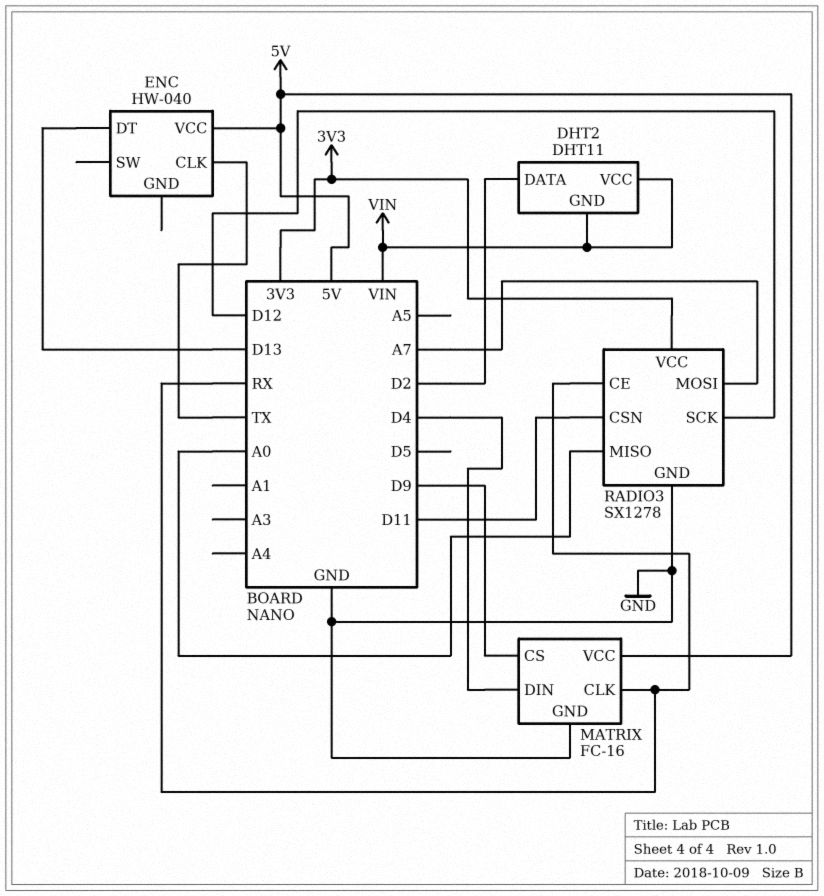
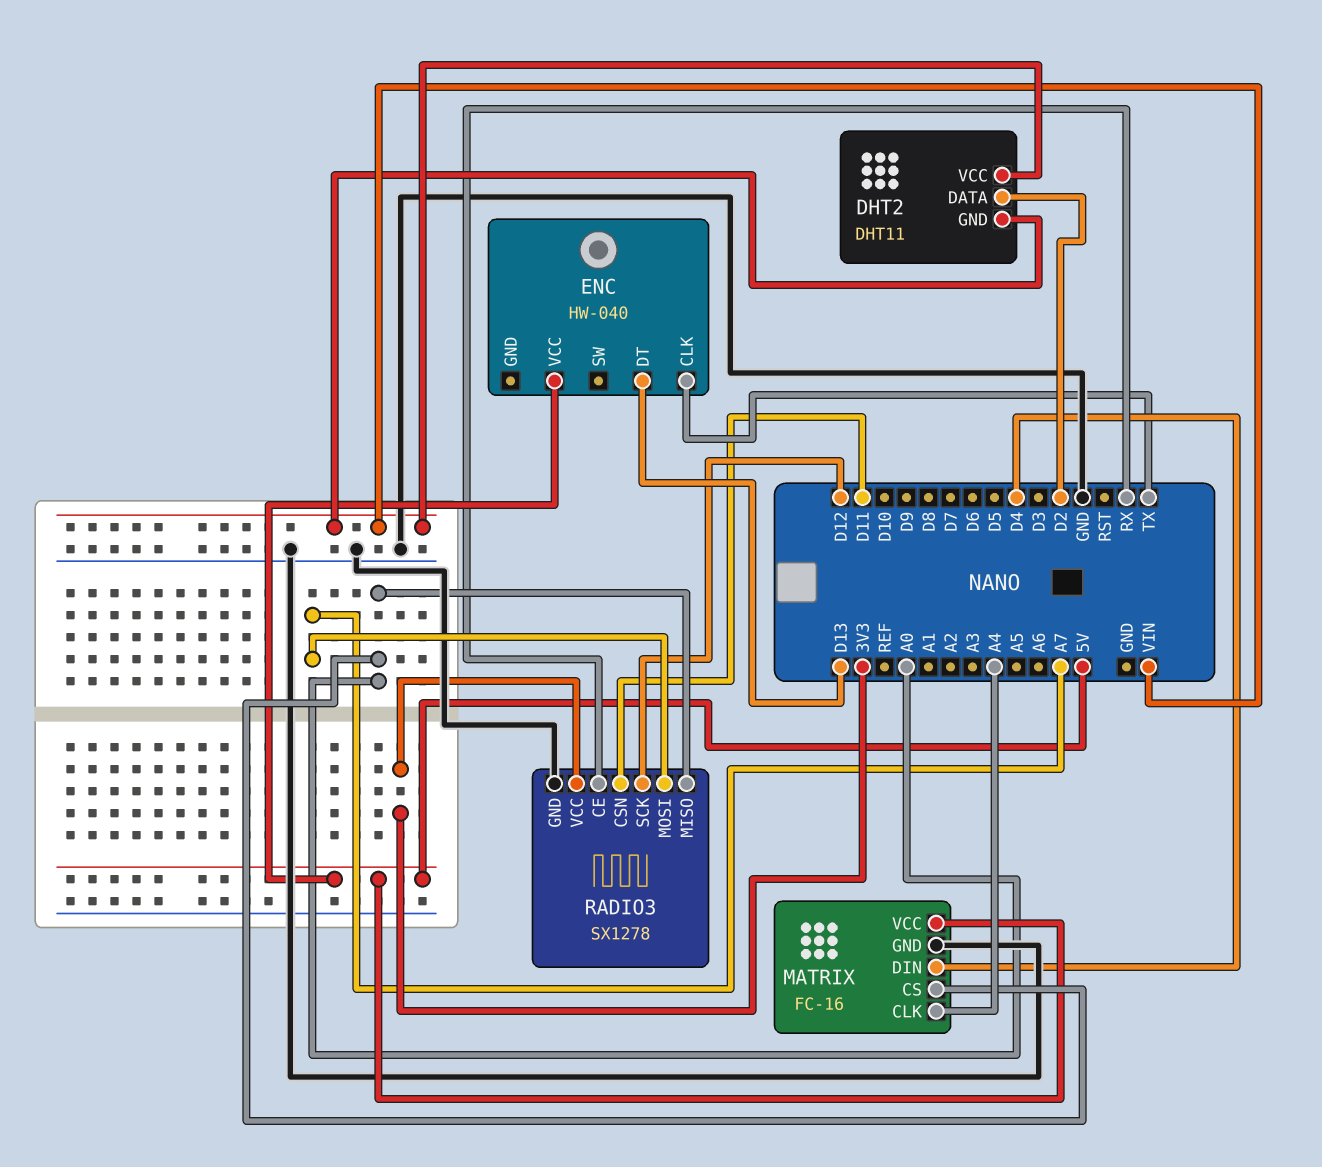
MATRIX pin CLK: RX -> A4
MATRIX pin CS: D9 -> A0

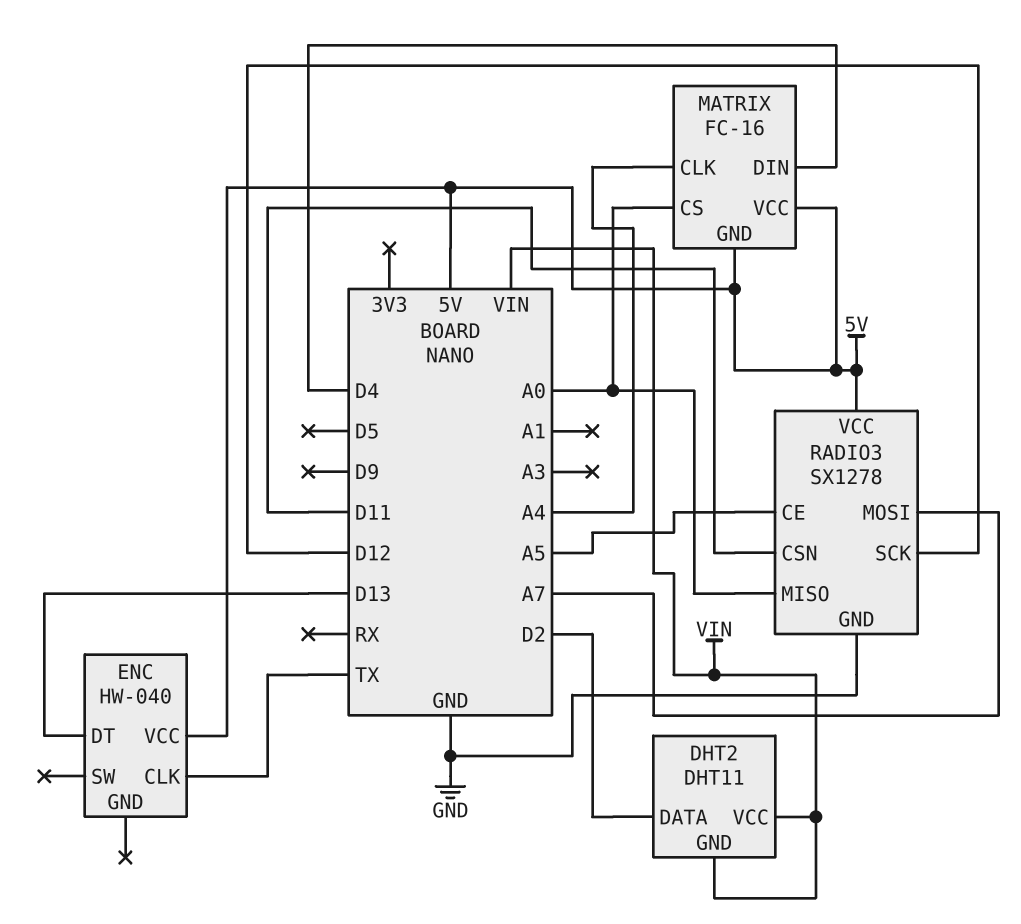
MATRIX pin GND: GND -> 5V
RADIO3 pin CE: RX -> A5
RADIO3 pin VCC: 3V3 -> 5V

